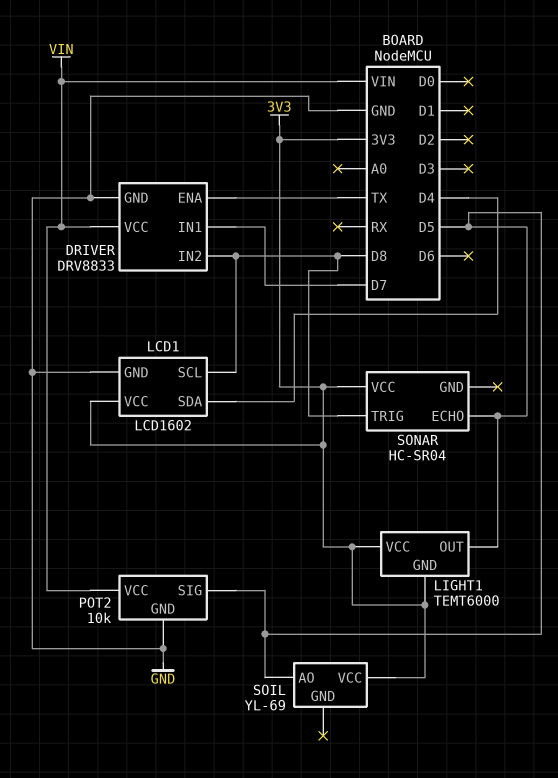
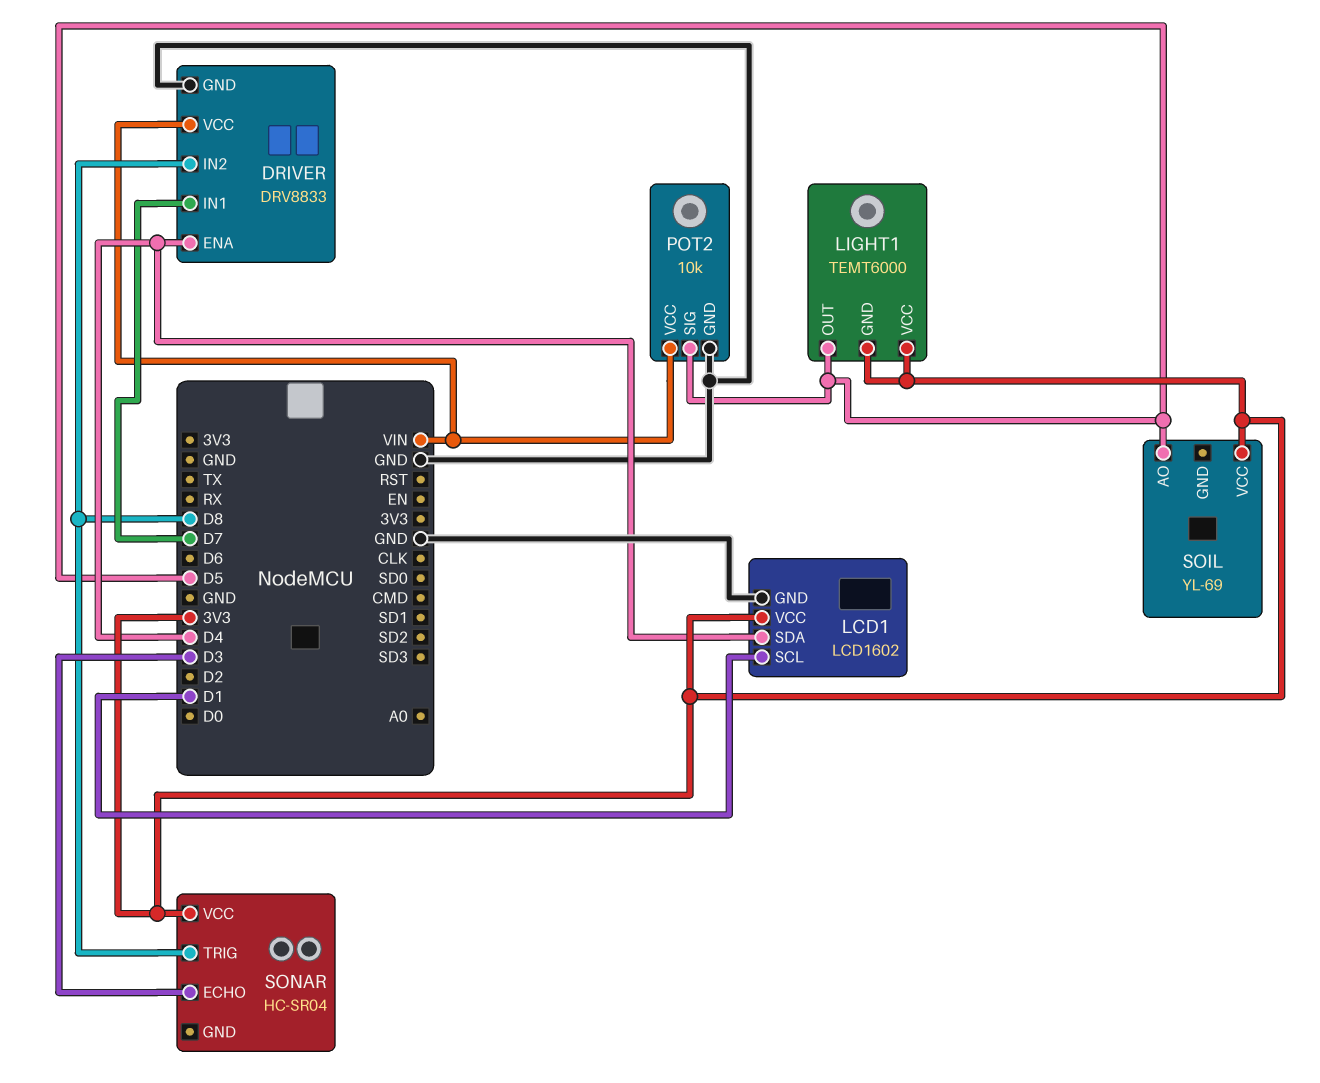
DRIVER pin ENA: TX -> D4
LCD1 pin SCL: D8 -> D1
SONAR pin ECHO: D5 -> D3

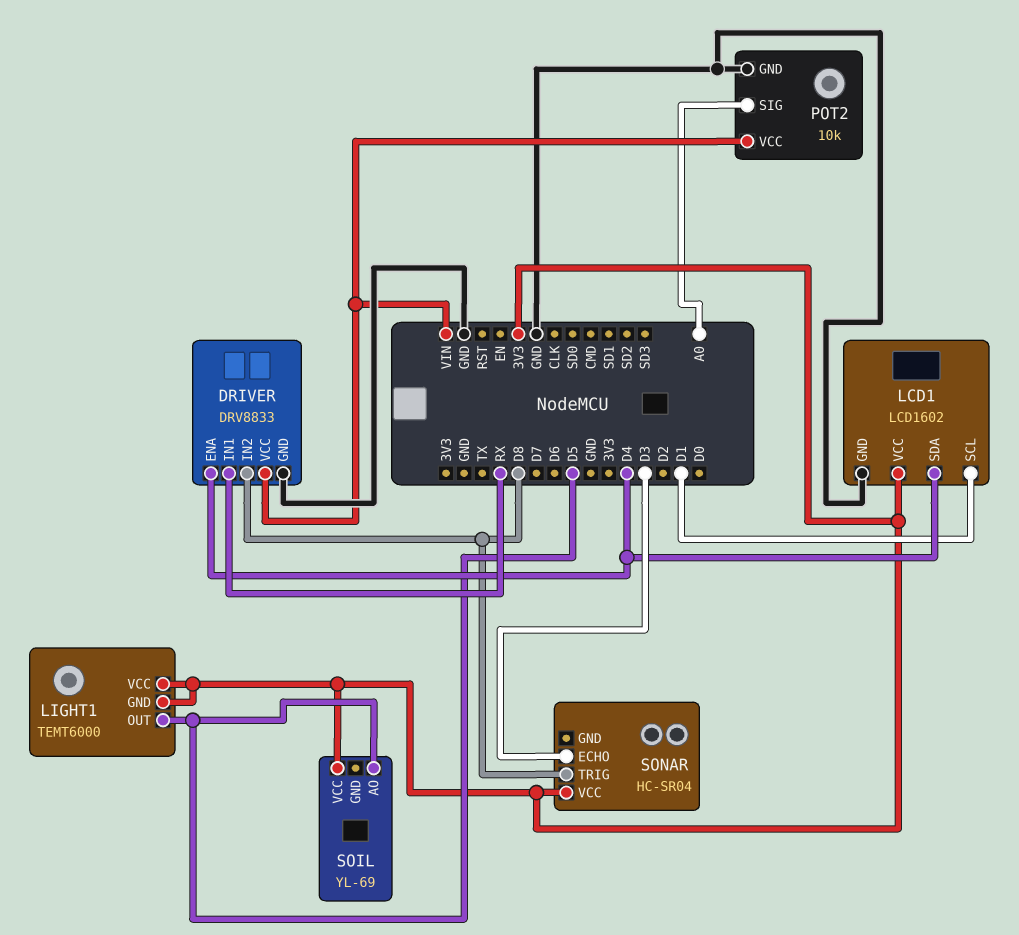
DRIVER pin IN1: D7 -> RX
POT2 pin SIG: D5 -> A0

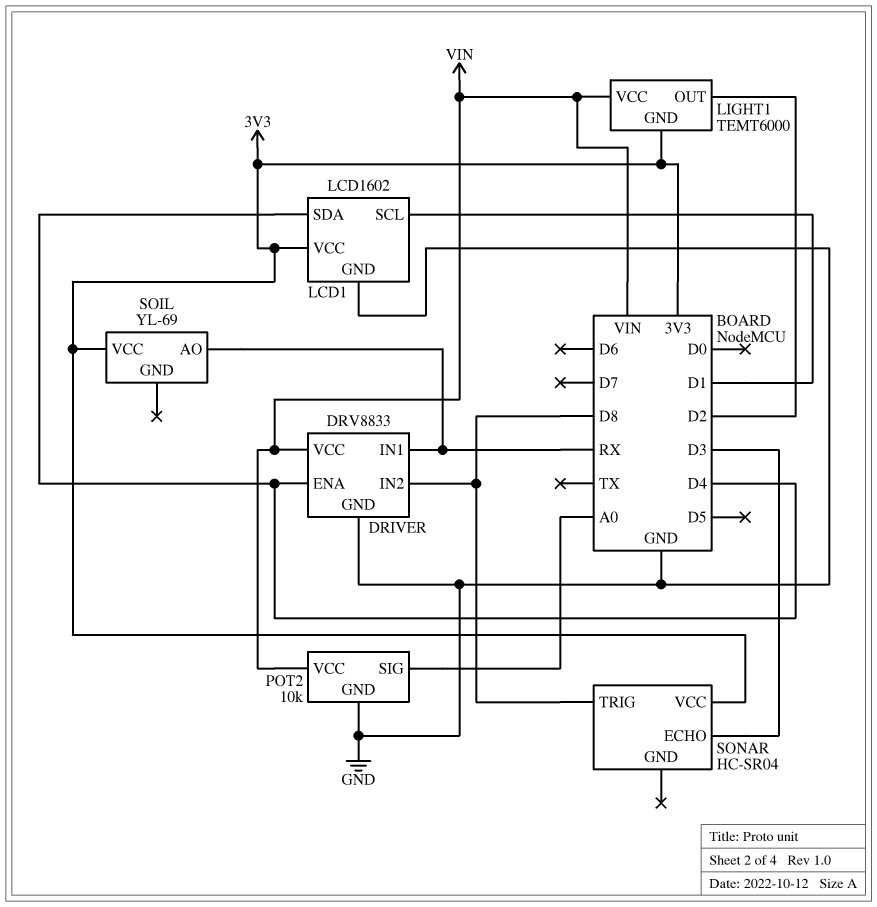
LIGHT1 pin OUT: D5 -> D2
LIGHT1 pin VCC: 3V3 -> VIN
SOIL pin AO: D5 -> RX

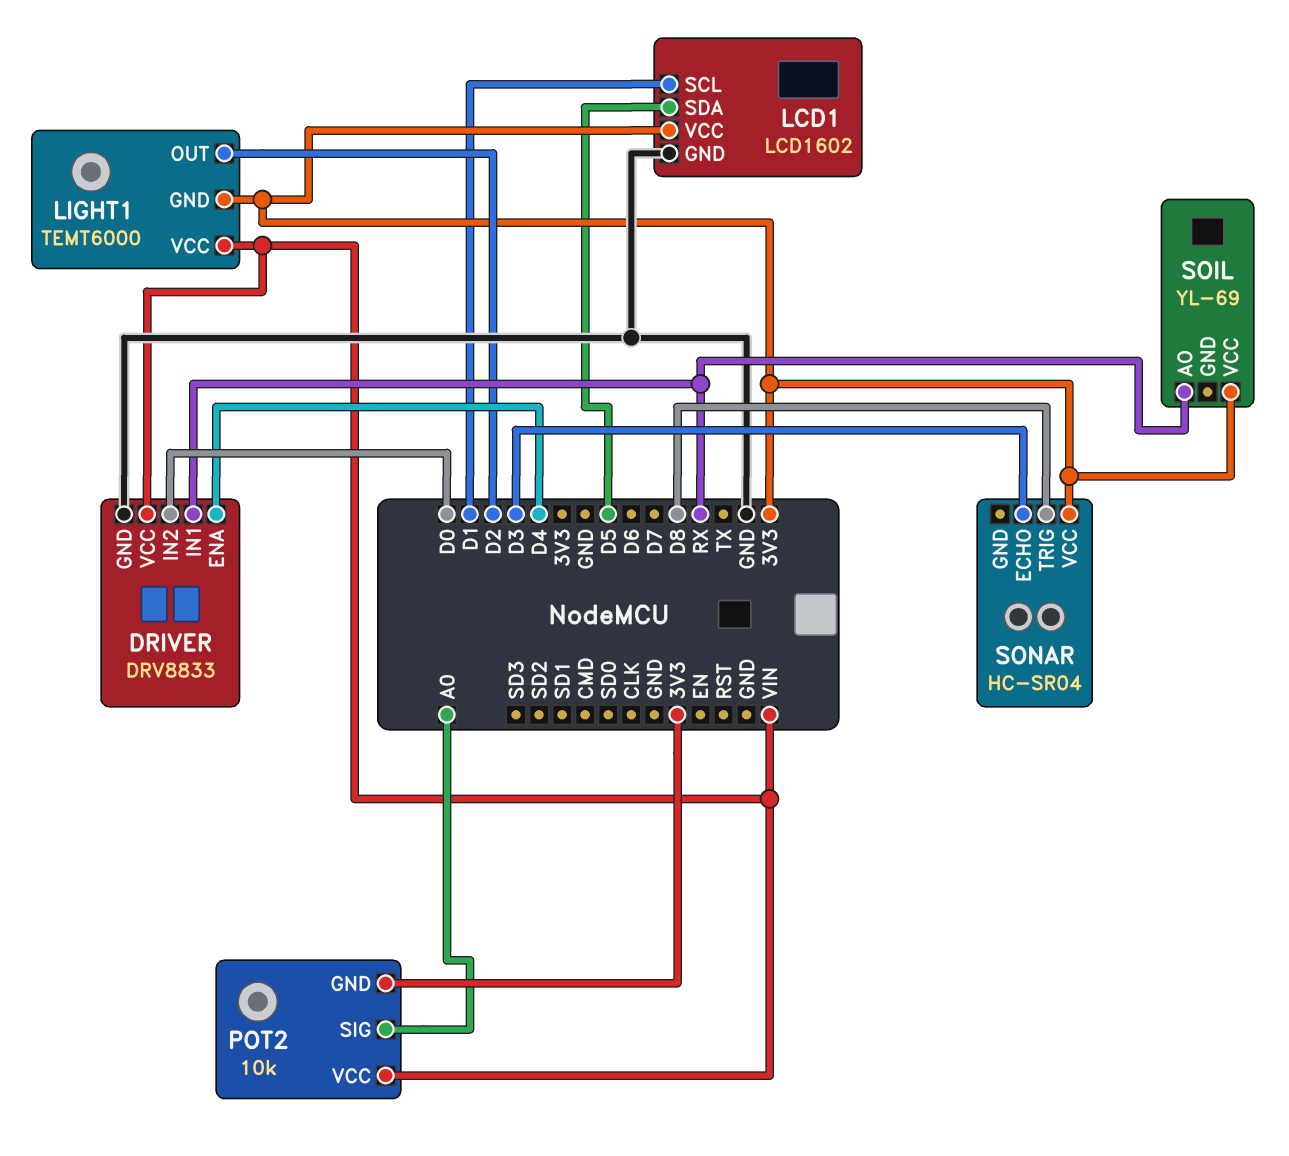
DRIVER pin IN2: D8 -> D0
LCD1 pin SDA: D4 -> D5
POT2 pin GND: GND -> 3V3

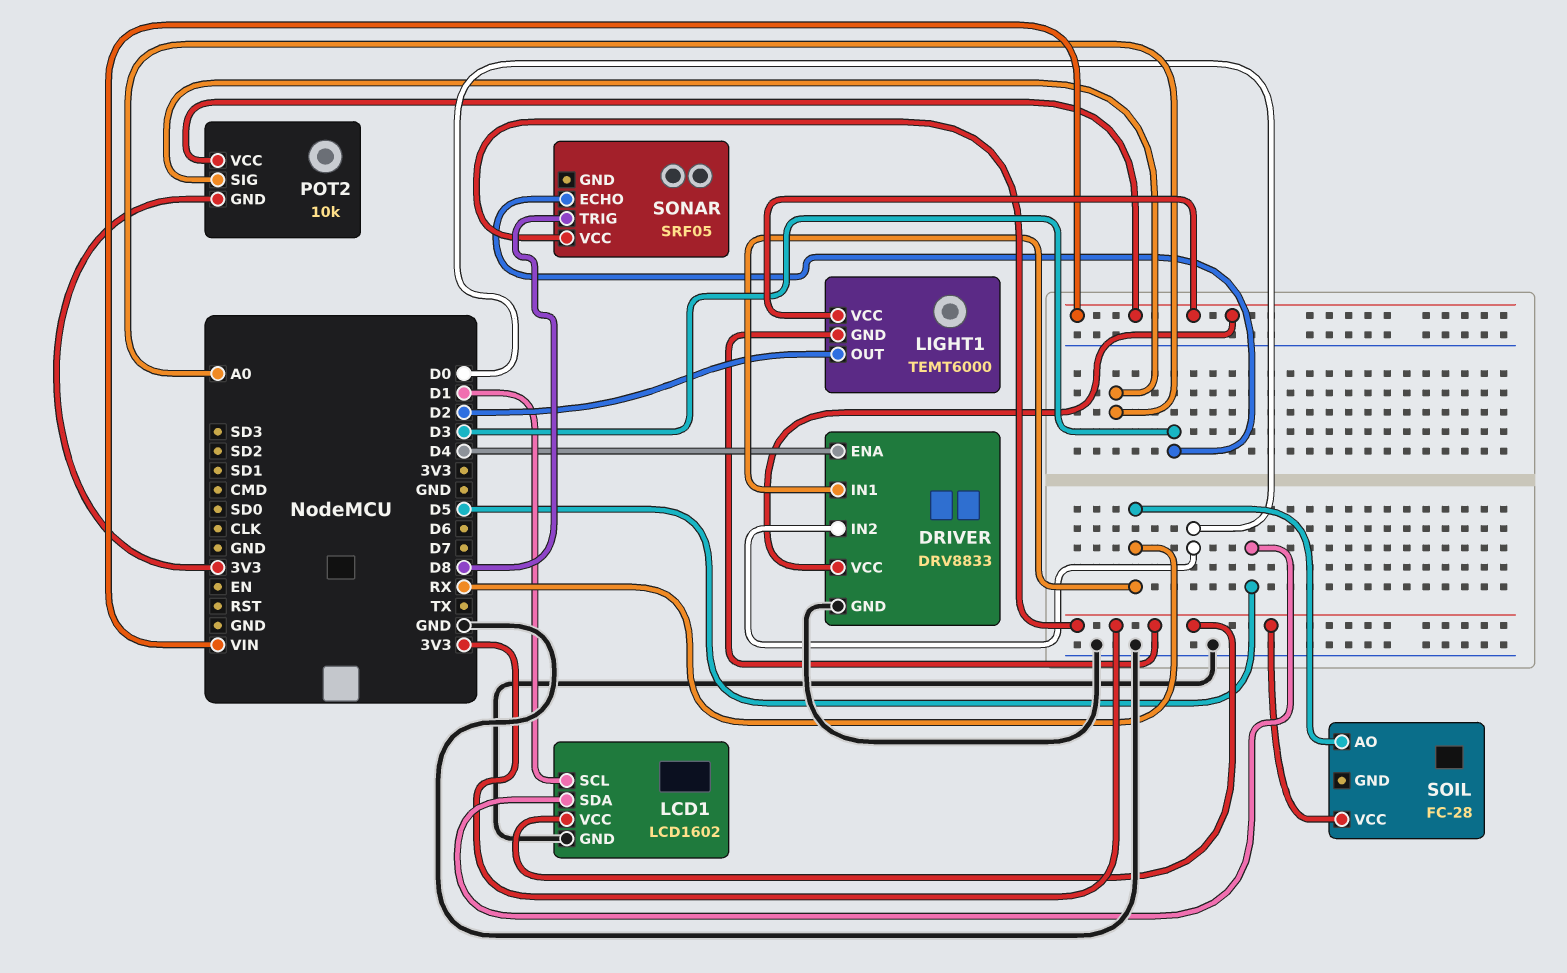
SOIL: YL-69 -> FC-28
SONAR: HC-SR04 -> SRF05

